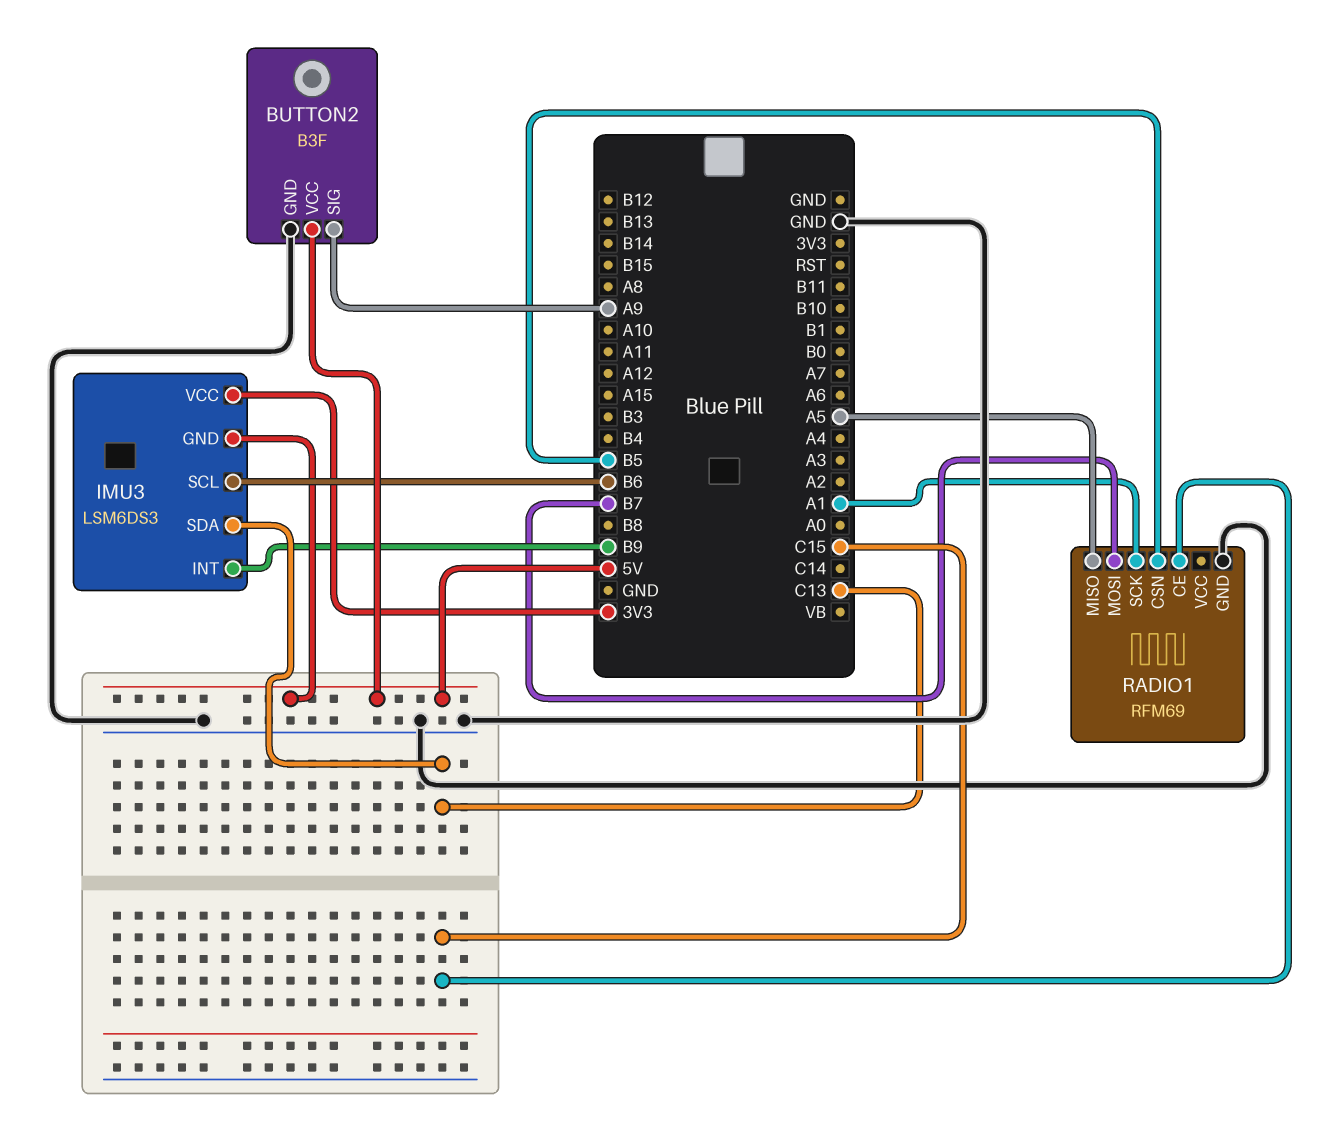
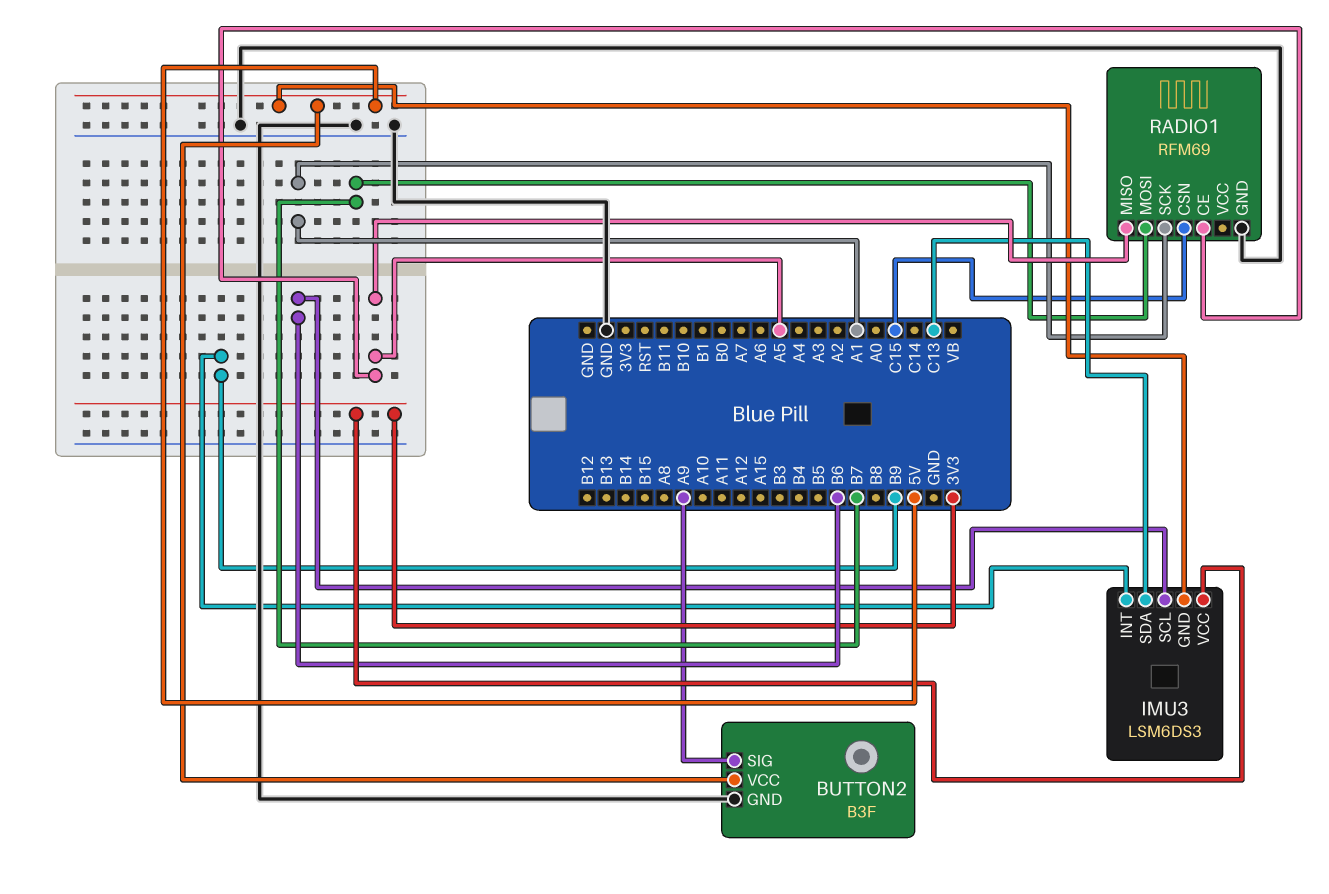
RADIO1 pin CE: C15 -> A5
RADIO1 pin CSN: B5 -> C15

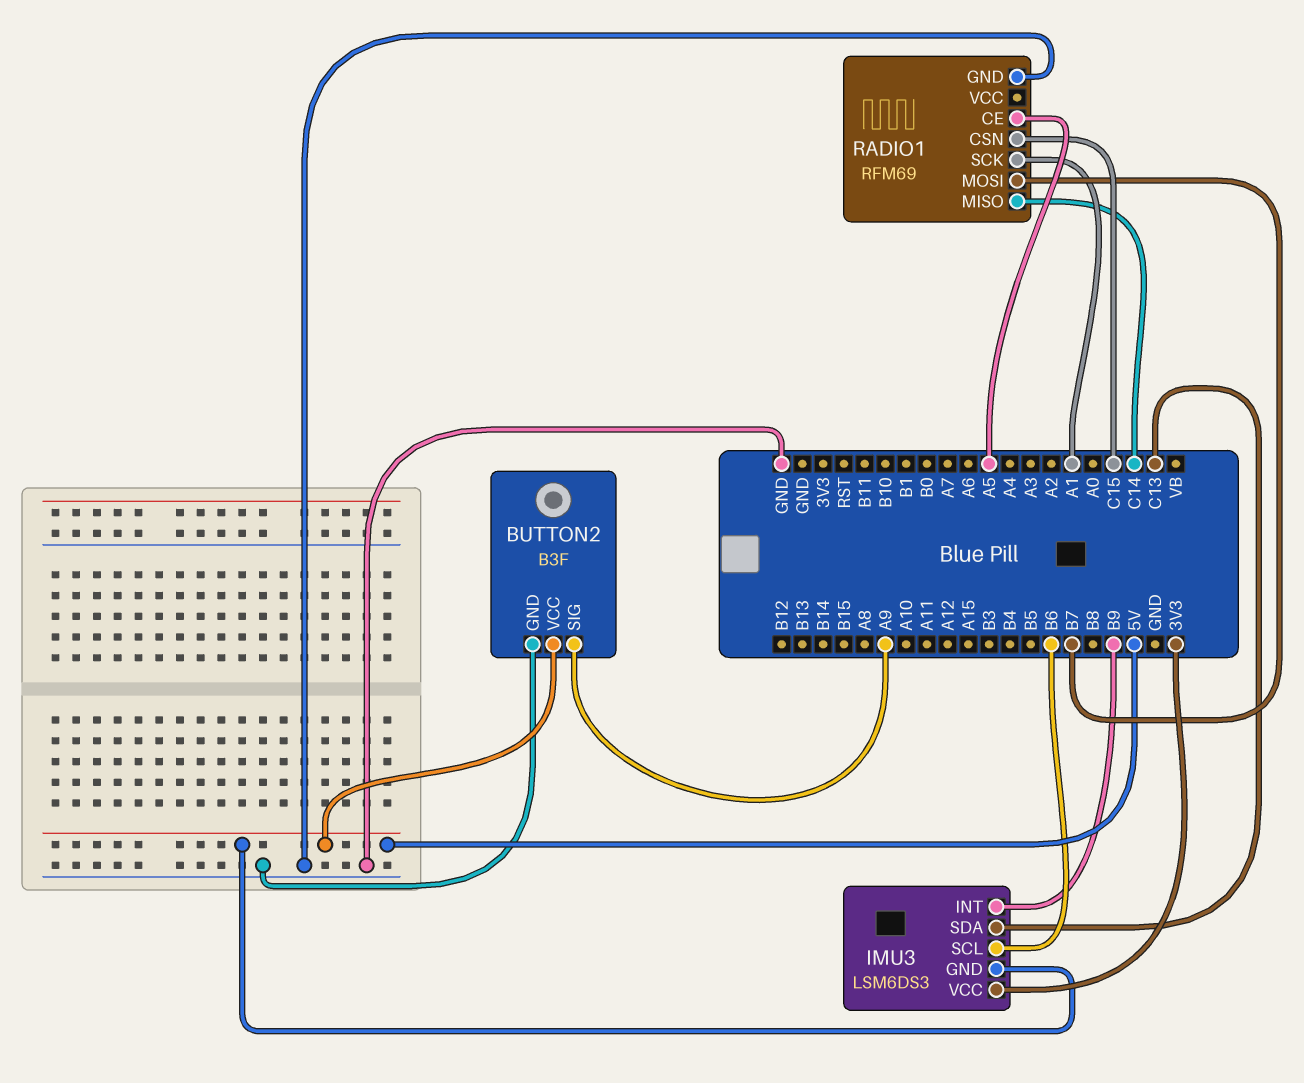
RADIO1 pin MISO: A5 -> C14

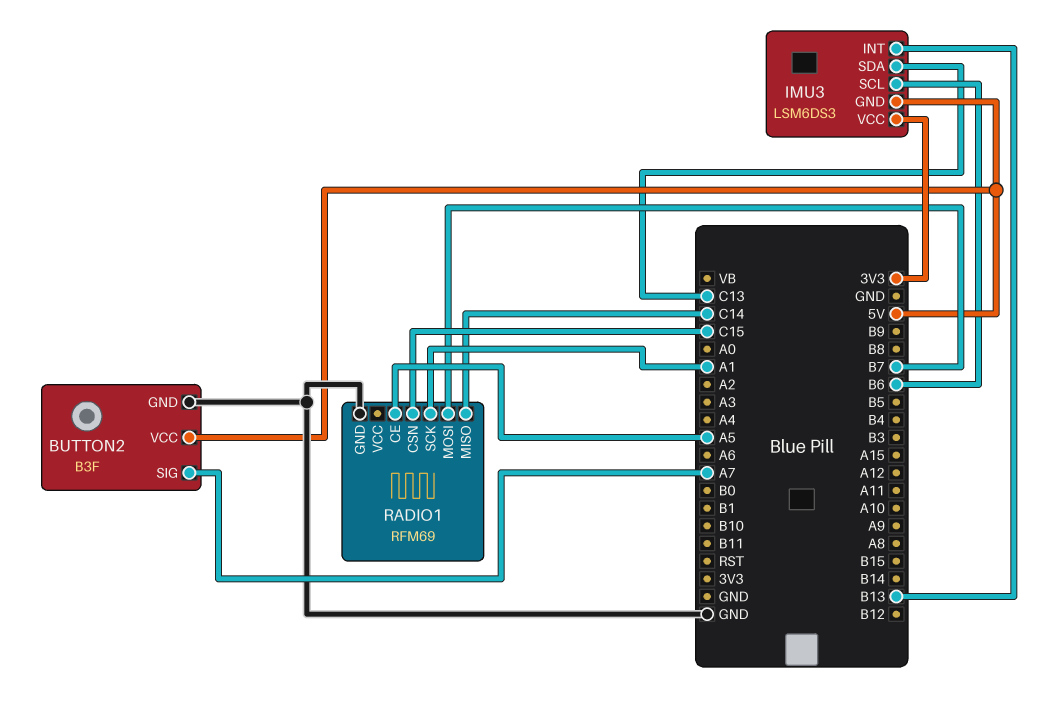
BUTTON2 pin SIG: A9 -> A7
IMU3 pin INT: B9 -> B13

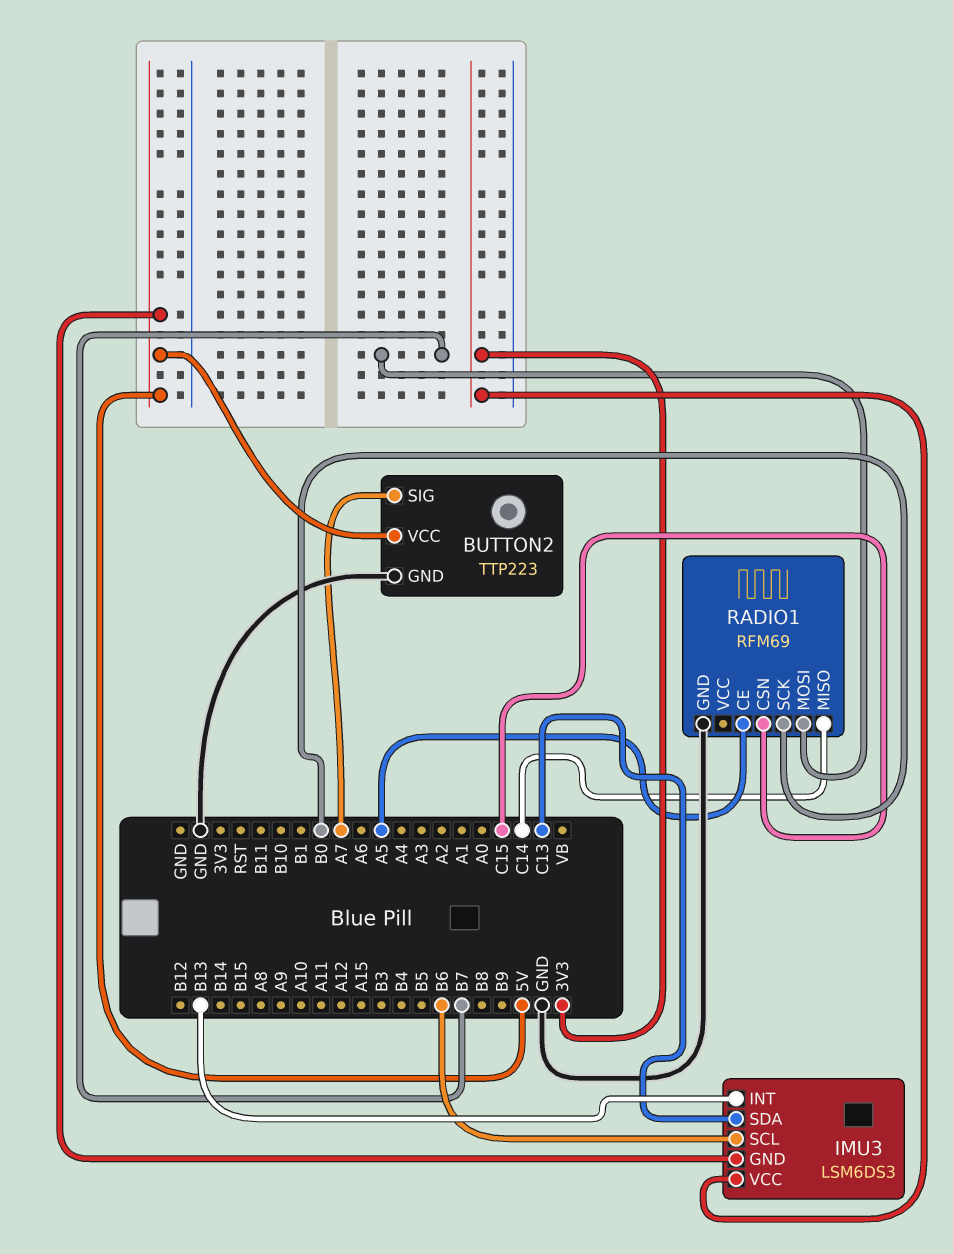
BUTTON2: B3F -> TTP223
RADIO1 pin SCK: A1 -> B0

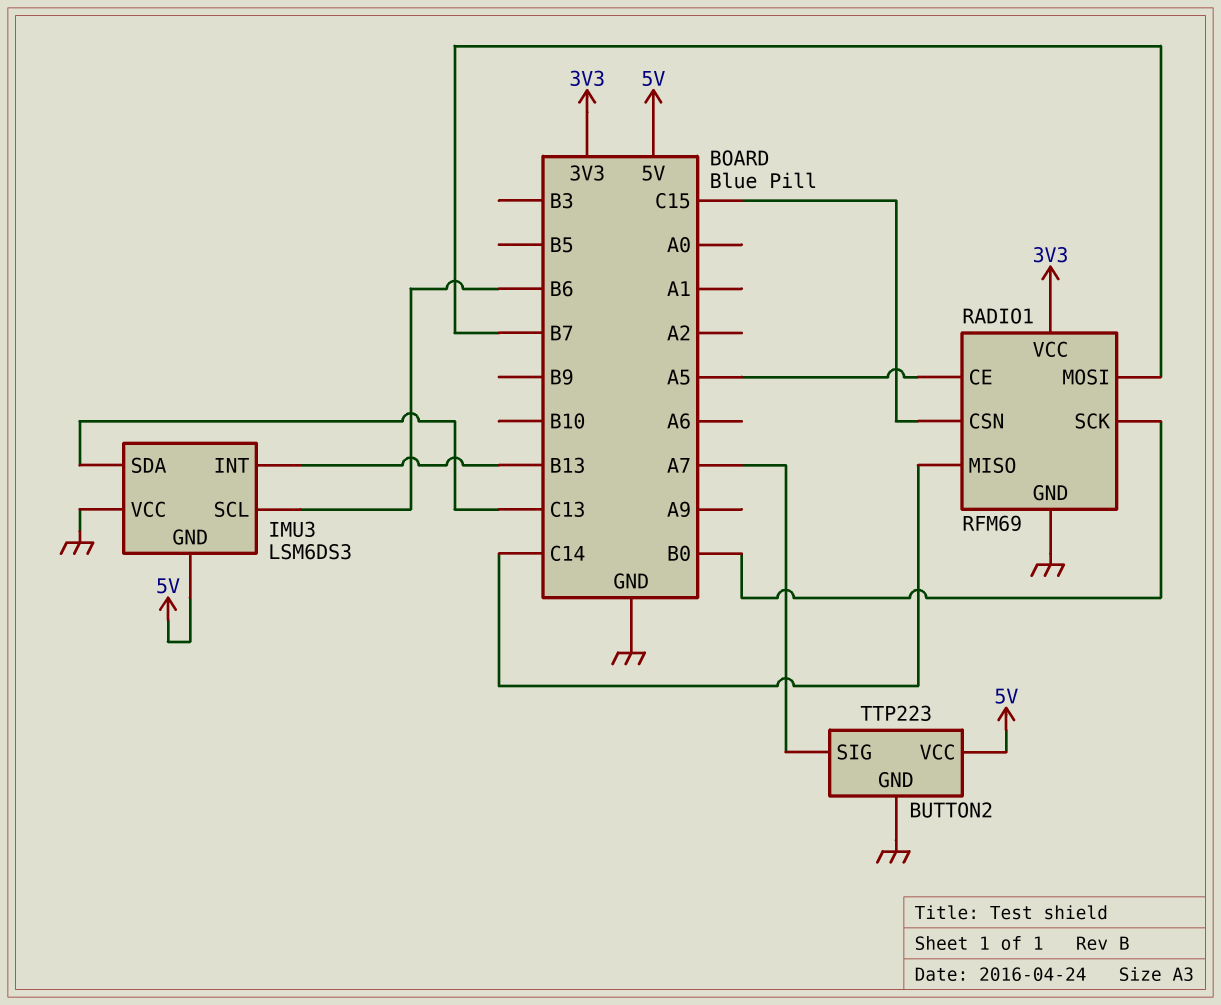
IMU3 pin VCC: 3V3 -> GND
RADIO1 pin VCC: none -> 3V3

